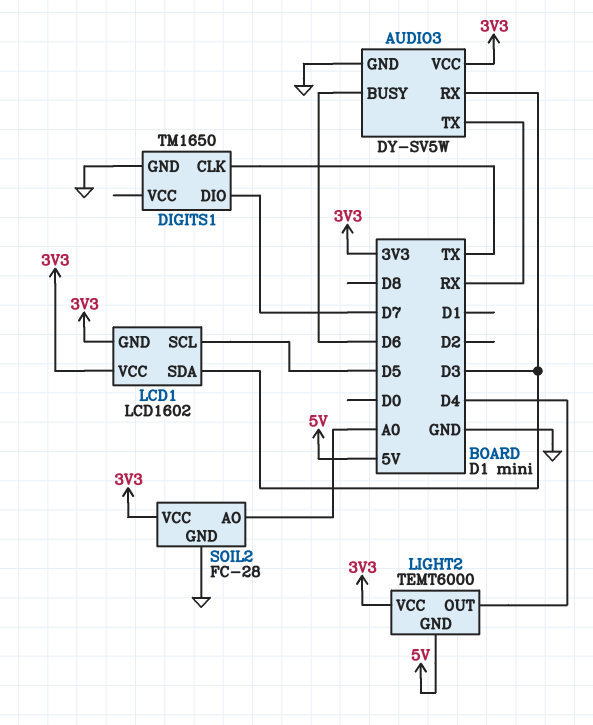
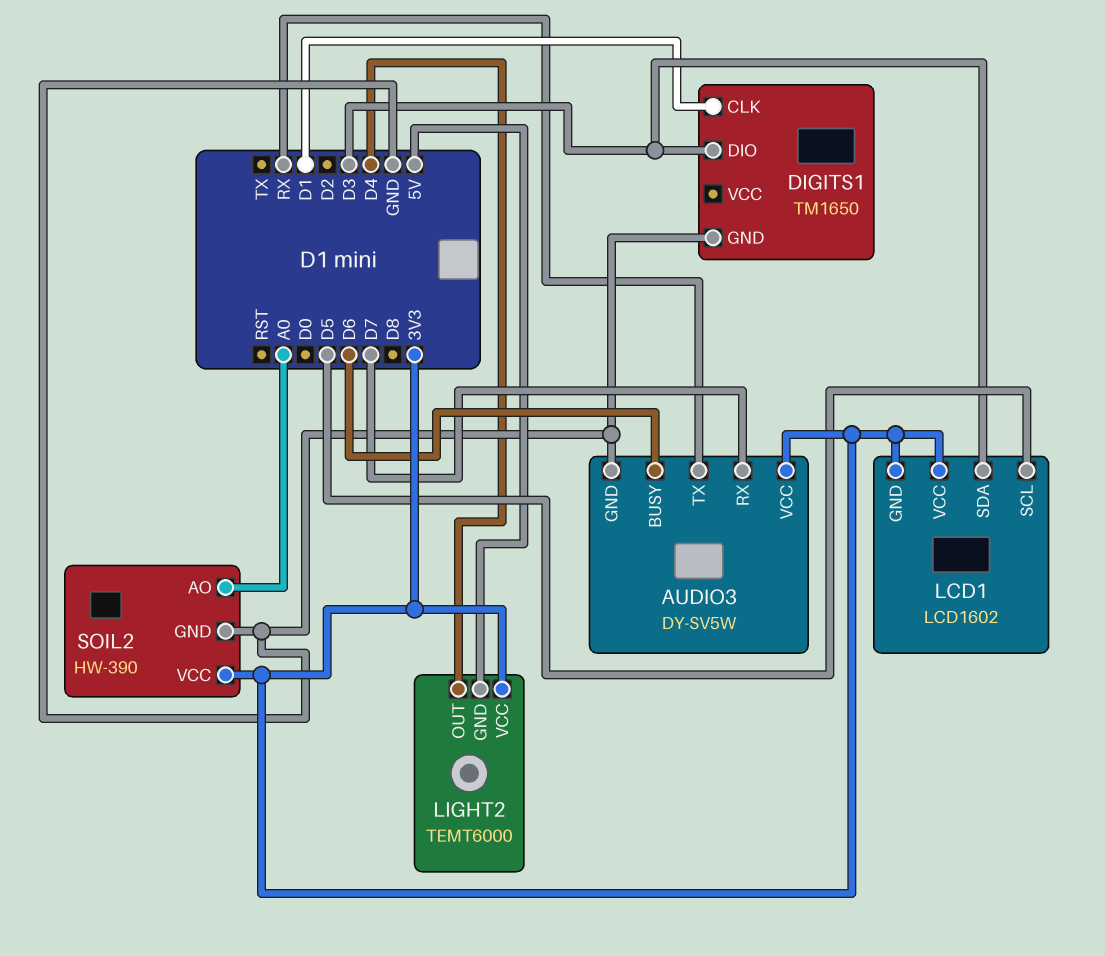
AUDIO3 pin RX: D3 -> D7
DIGITS1 pin CLK: TX -> D1
DIGITS1 pin DIO: D7 -> D3
SOIL2: FC-28 -> HW-390

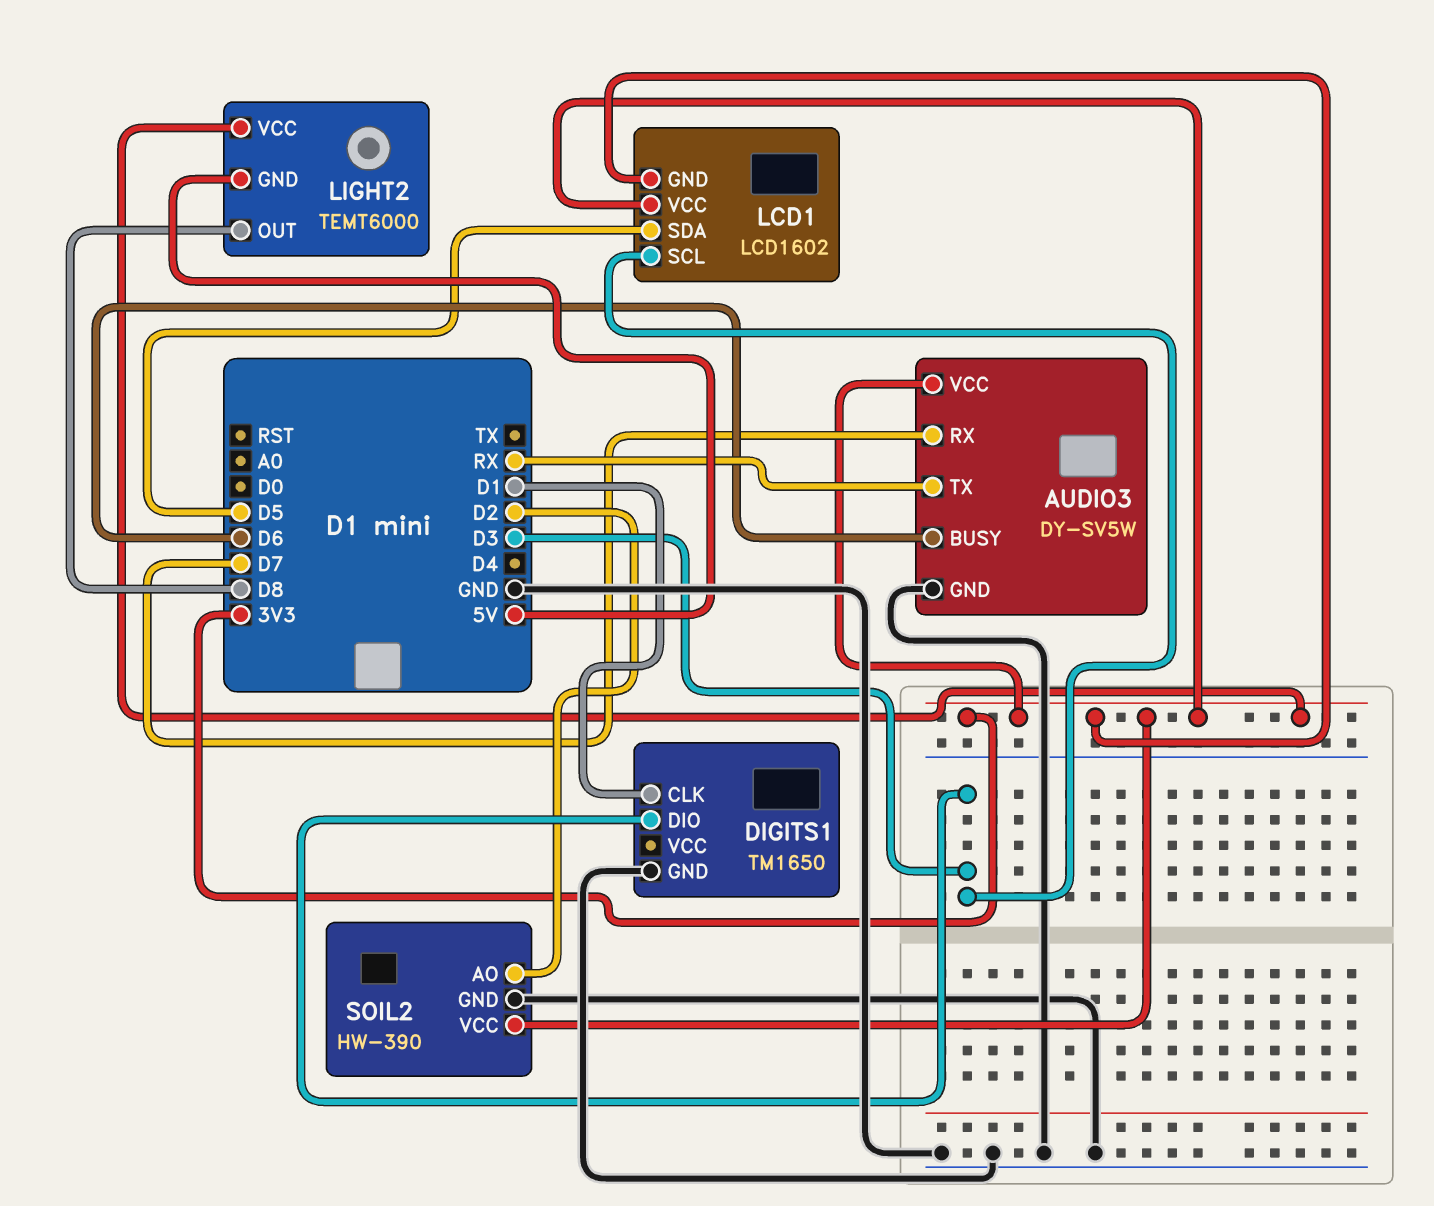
LCD1 pin SCL: D5 -> D3
LCD1 pin SDA: D3 -> D5
LIGHT2 pin OUT: D4 -> D8
SOIL2 pin AO: A0 -> D2

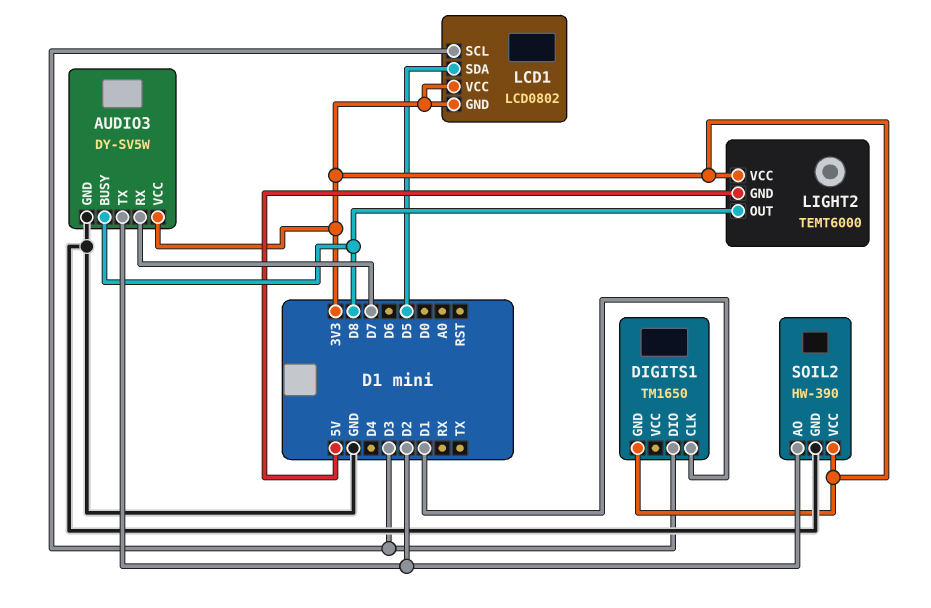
AUDIO3 pin BUSY: D6 -> D8
AUDIO3 pin TX: RX -> D2
DIGITS1 pin GND: GND -> 3V3
LCD1: LCD1602 -> LCD0802

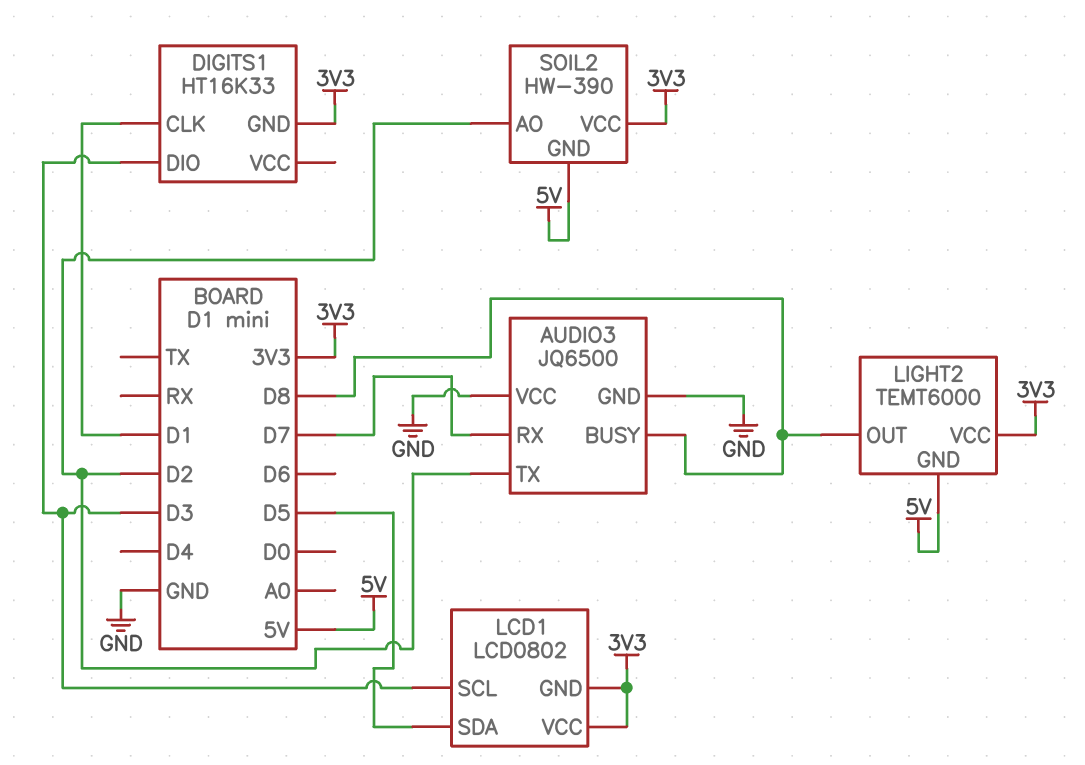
AUDIO3: DY-SV5W -> JQ6500
AUDIO3 pin VCC: 3V3 -> GND
DIGITS1: TM1650 -> HT16K33
SOIL2 pin GND: GND -> 5V

